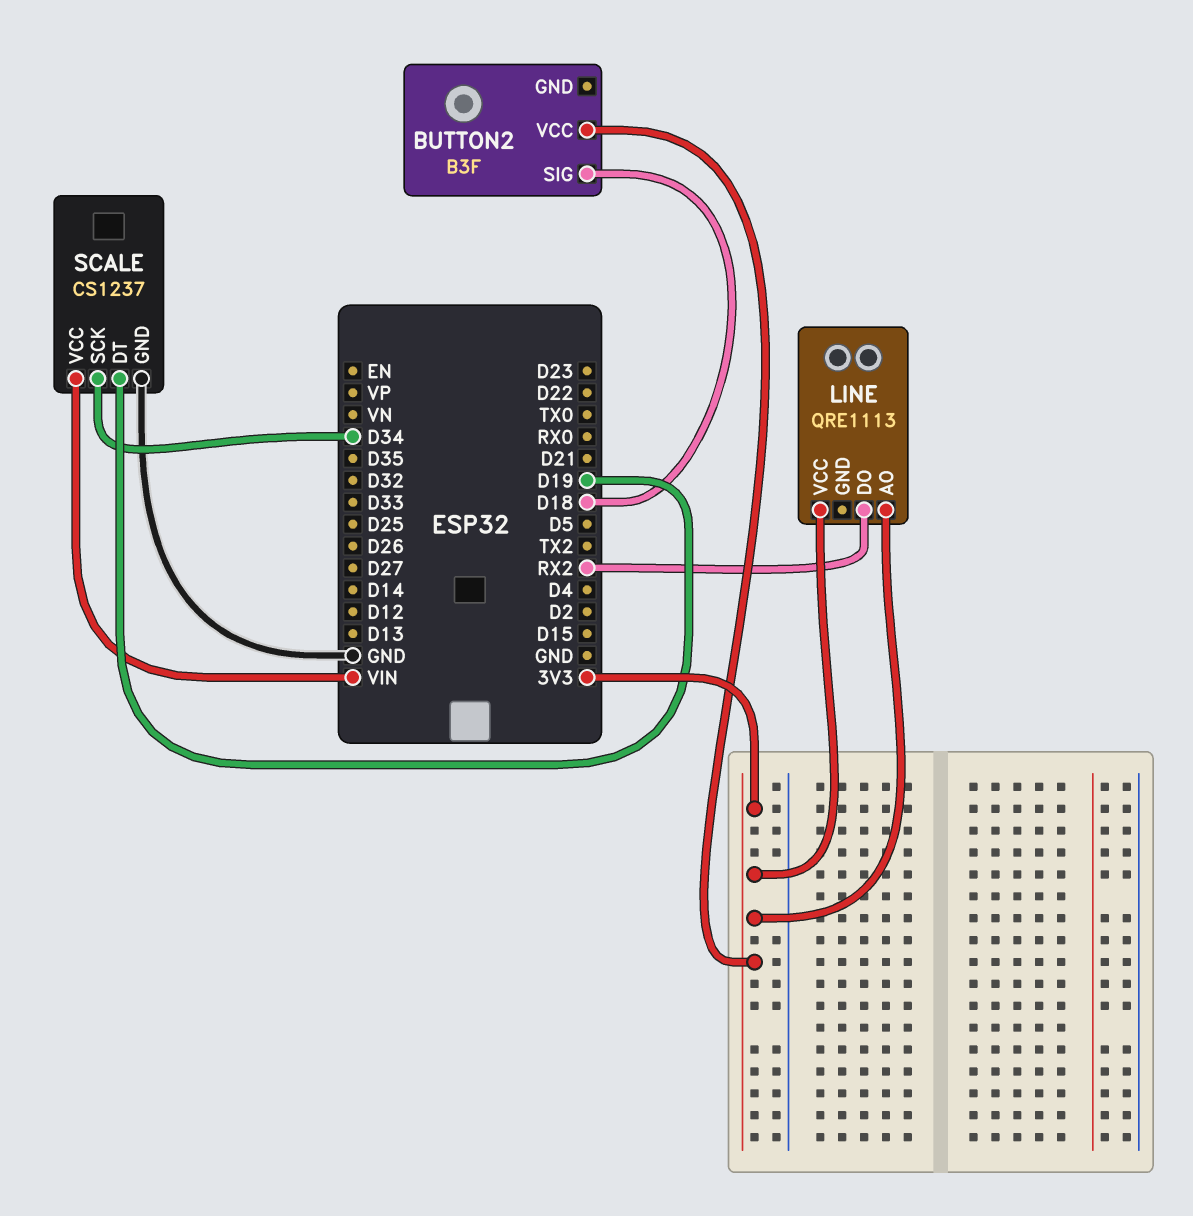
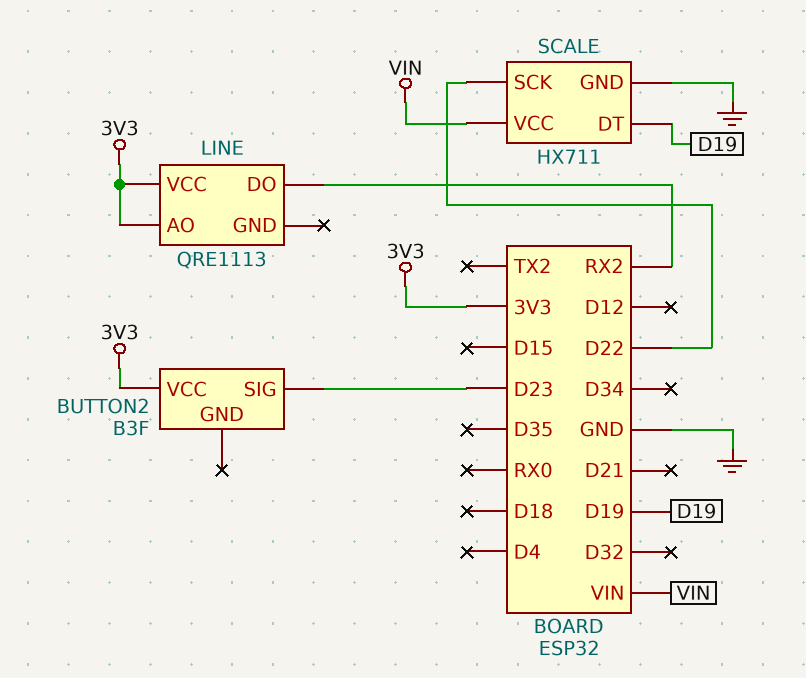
BUTTON2 pin SIG: D18 -> D23
SCALE: CS1237 -> HX711
SCALE pin SCK: D34 -> D22

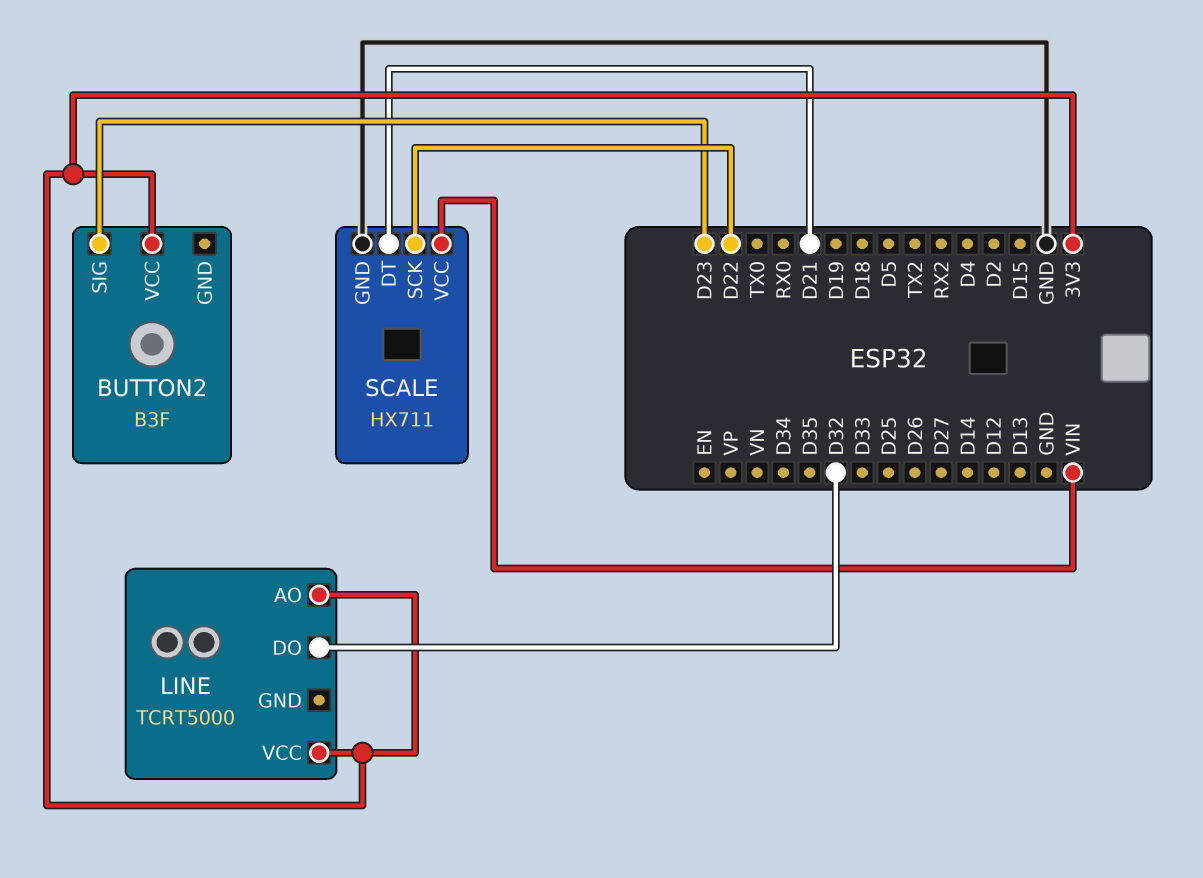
LINE: QRE1113 -> TCRT5000
LINE pin DO: RX2 -> D32
SCALE pin DT: D19 -> D21

